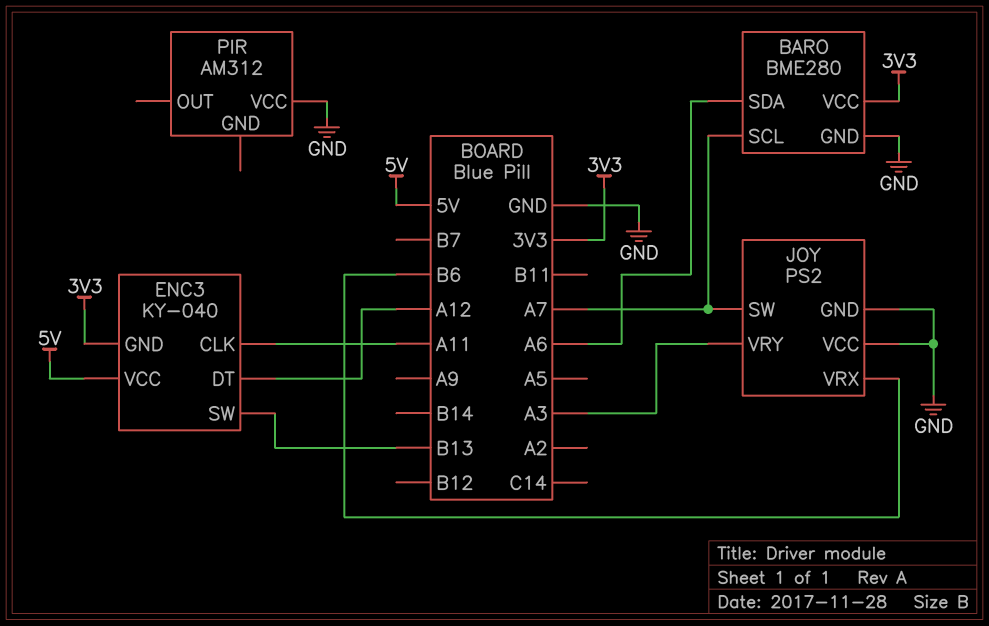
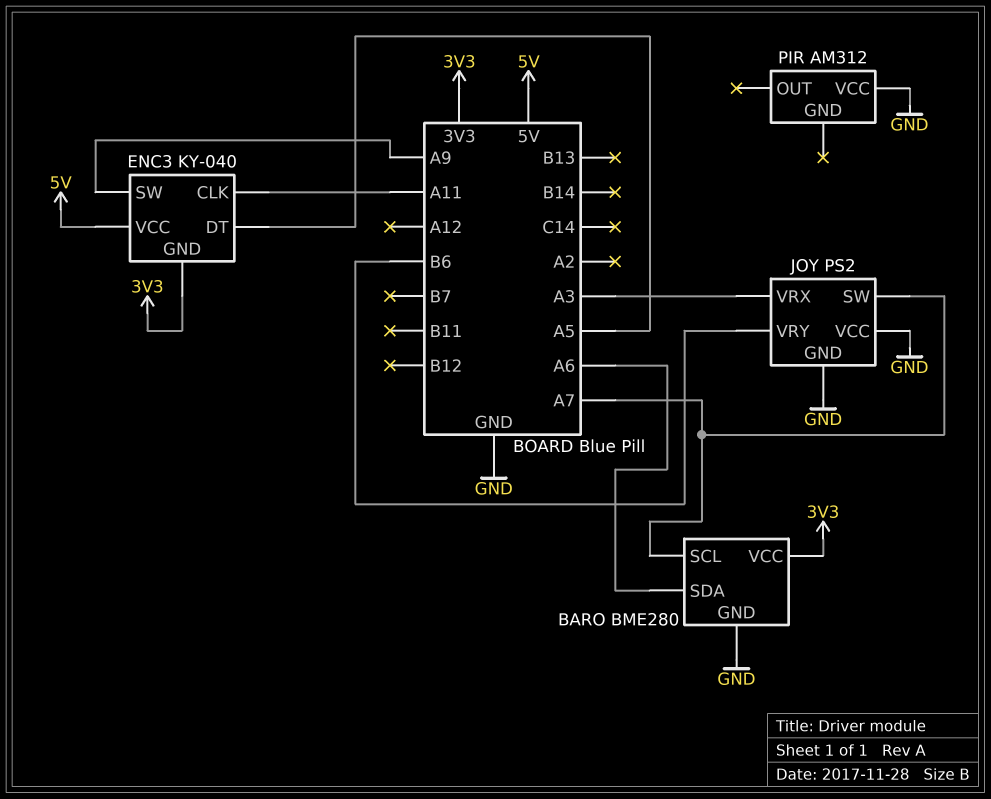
ENC3 pin DT: A12 -> A5
ENC3 pin SW: B13 -> A9
JOY pin VRX: B6 -> A3
JOY pin VRY: A3 -> B6

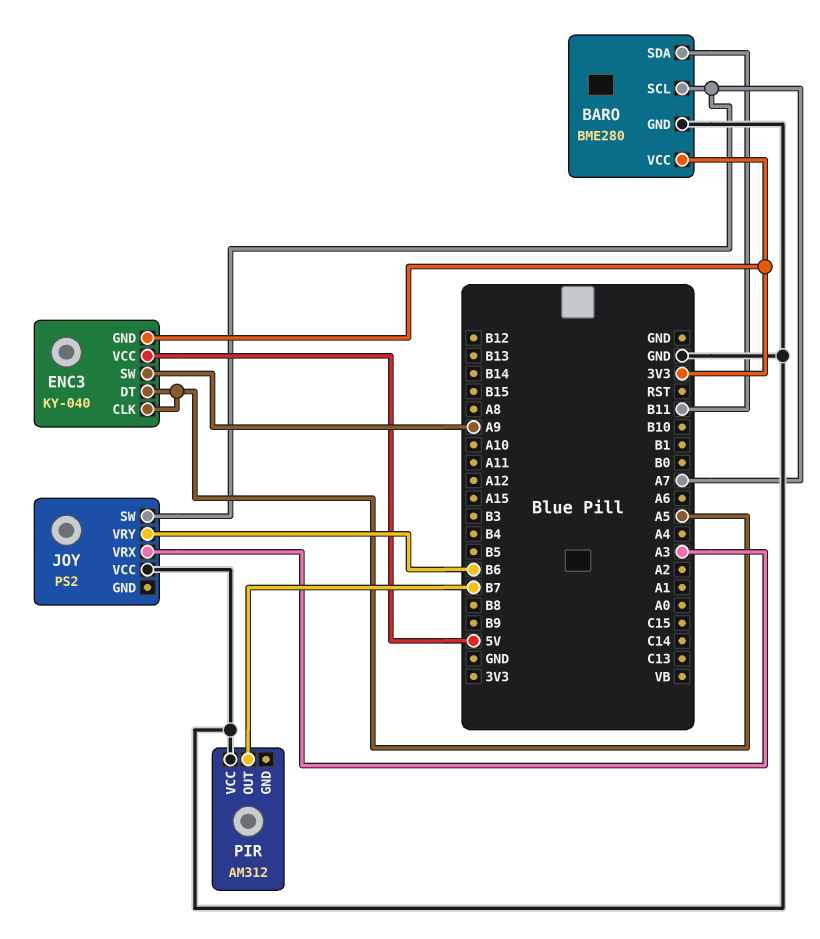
BARO pin SDA: A6 -> B11
ENC3 pin CLK: A11 -> A5
JOY pin GND: GND -> none
PIR pin OUT: none -> B7

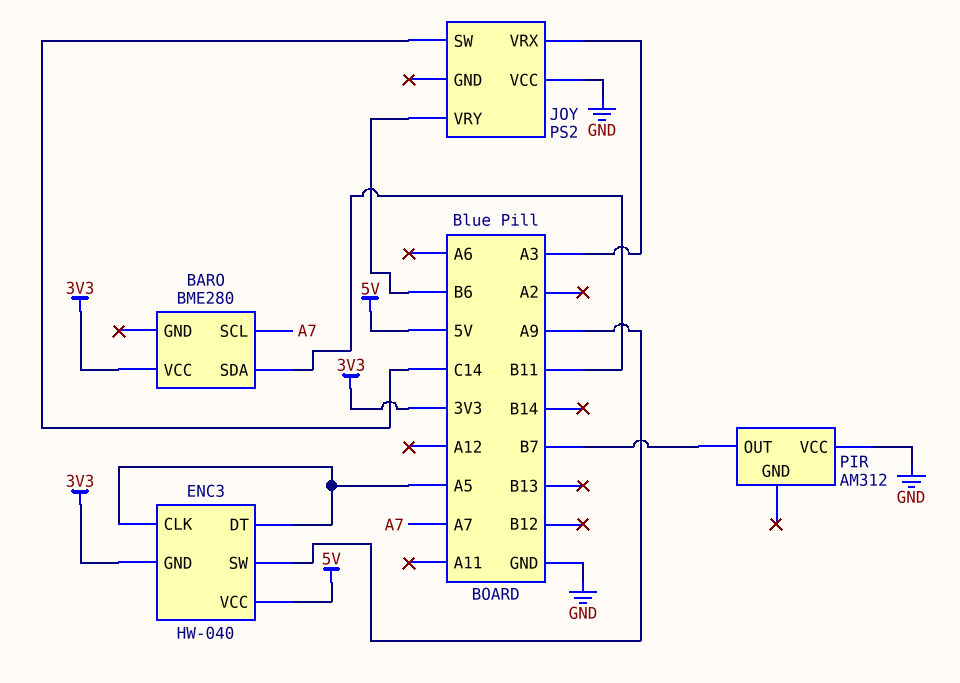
BARO pin GND: GND -> none
ENC3: KY-040 -> HW-040
JOY pin SW: A7 -> C14

